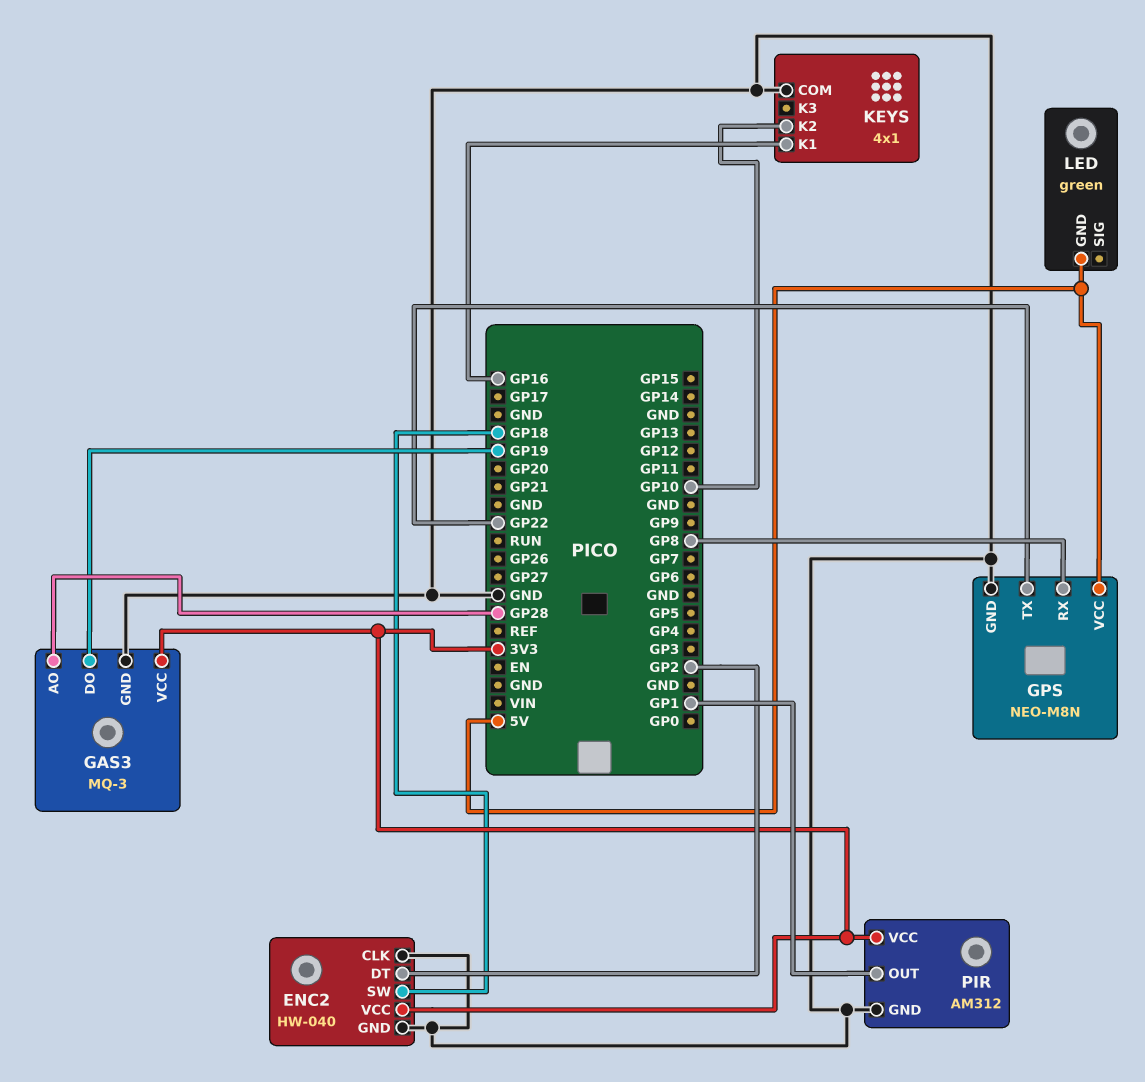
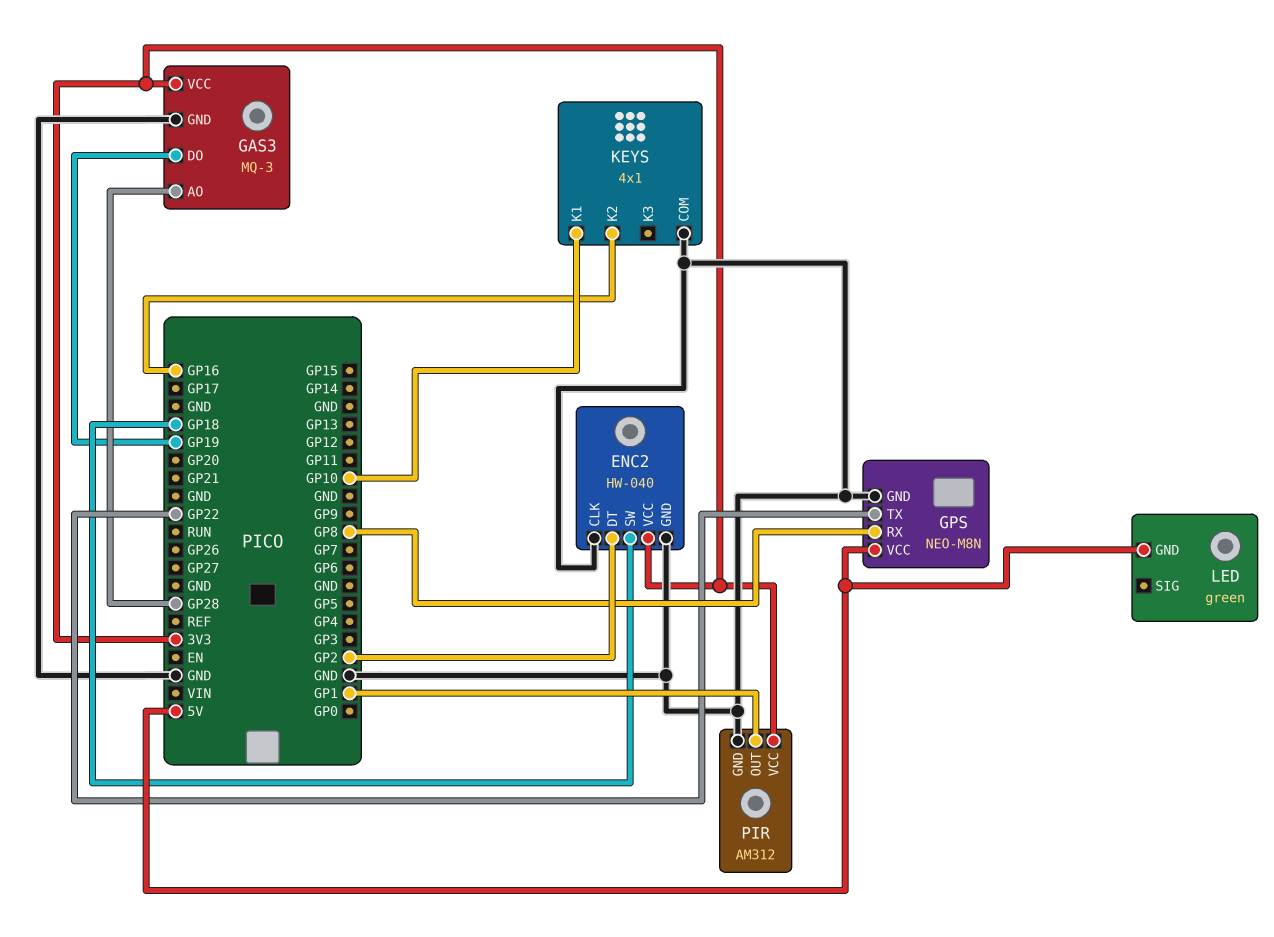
KEYS pin K1: GP16 -> GP10
KEYS pin K2: GP10 -> GP16

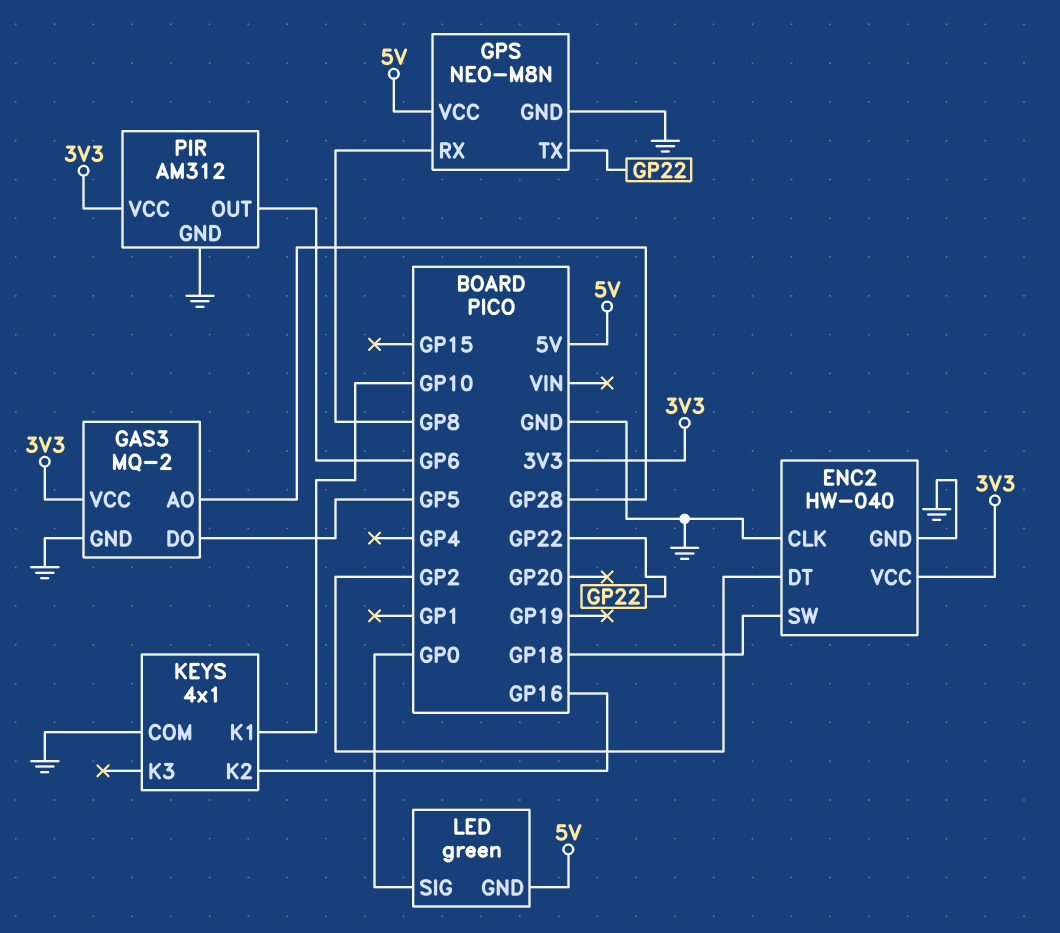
GAS3: MQ-3 -> MQ-2
GAS3 pin DO: GP19 -> GP5
LED pin SIG: none -> GP0
PIR pin OUT: GP1 -> GP6

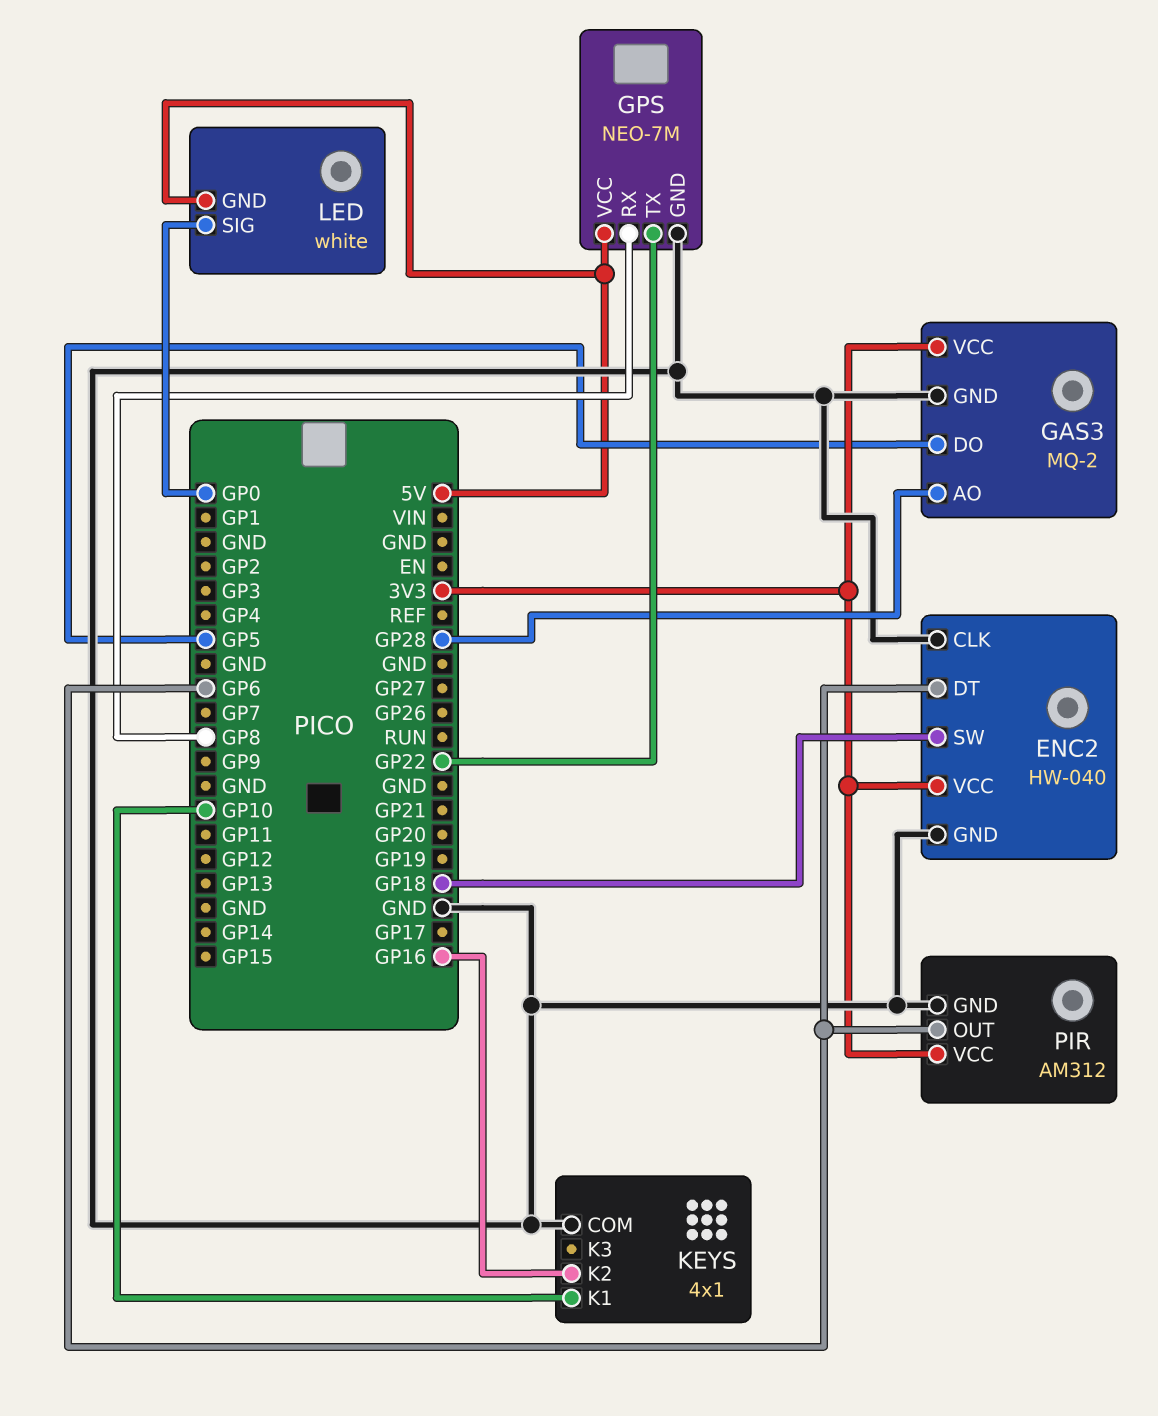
ENC2 pin DT: GP2 -> GP6
GPS: NEO-M8N -> NEO-7M
LED: green -> white

